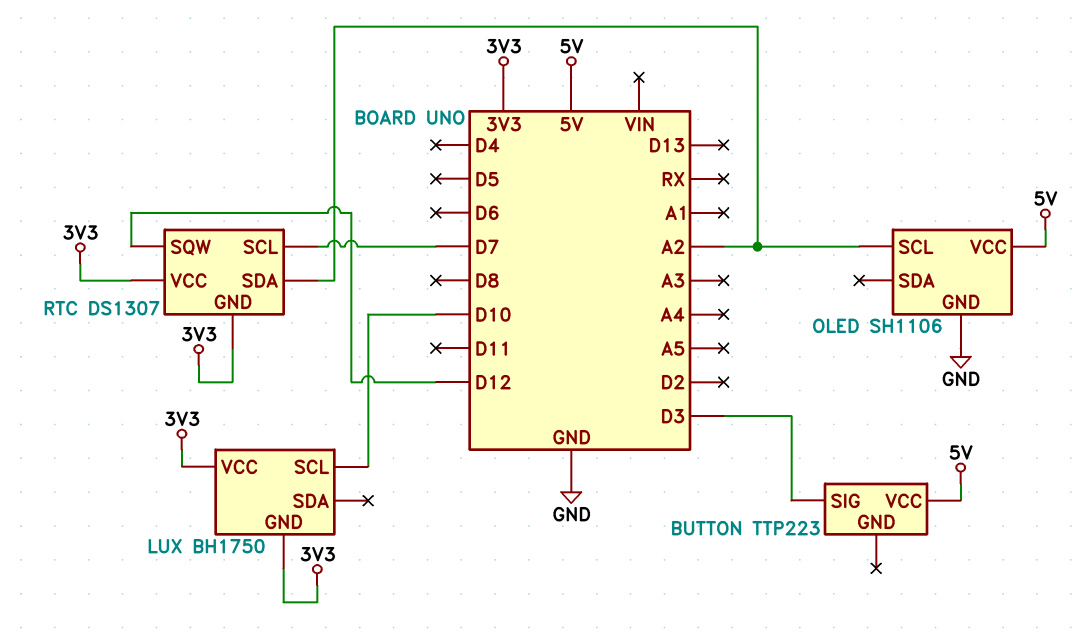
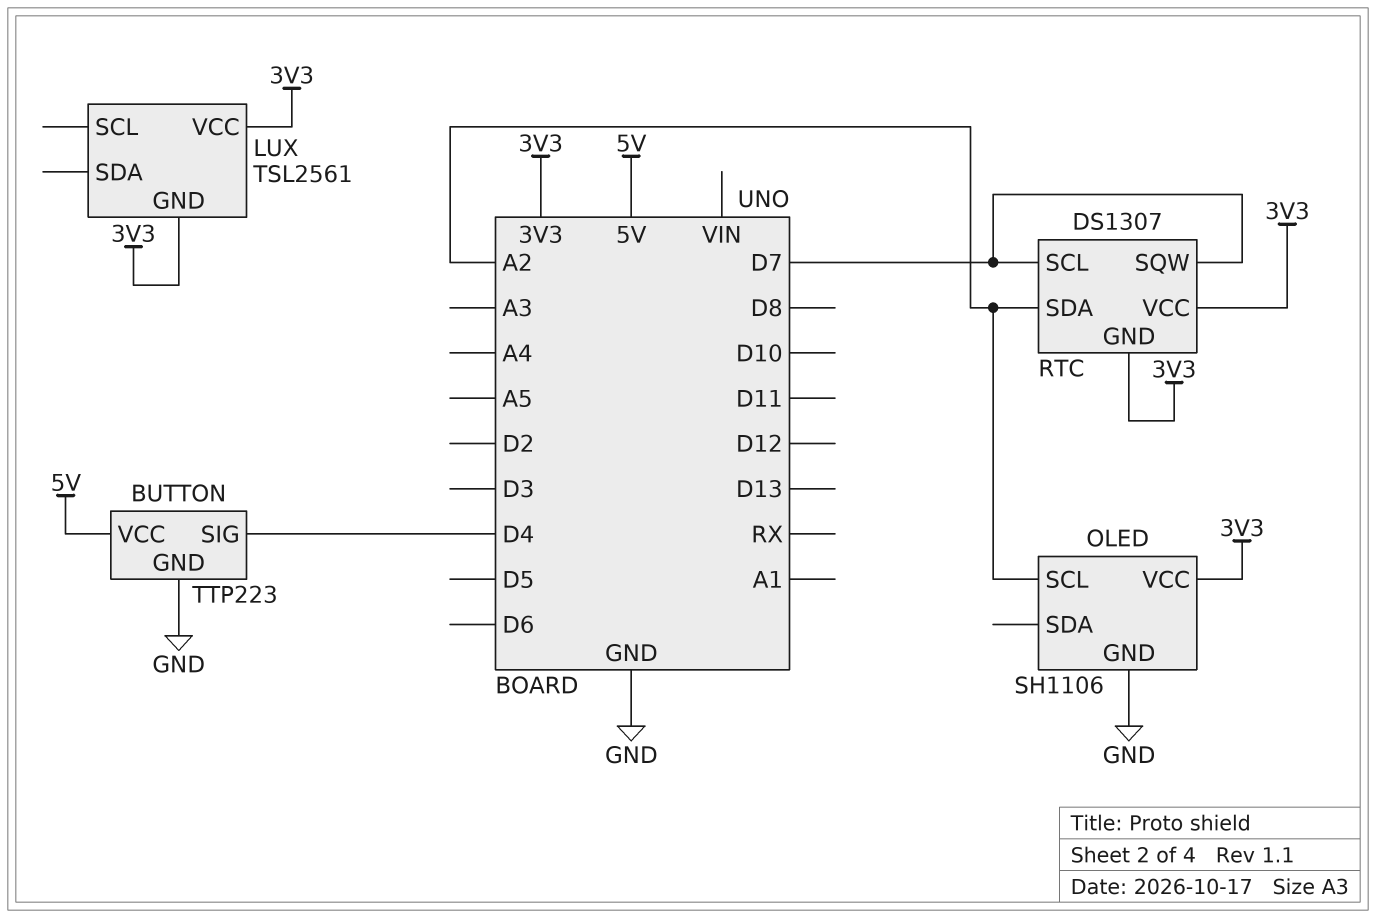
BUTTON pin GND: none -> GND
BUTTON pin SIG: D3 -> D4
LUX: BH1750 -> TSL2561
LUX pin SCL: D10 -> none
OLED pin VCC: 5V -> 3V3
RTC pin SQW: D12 -> D7

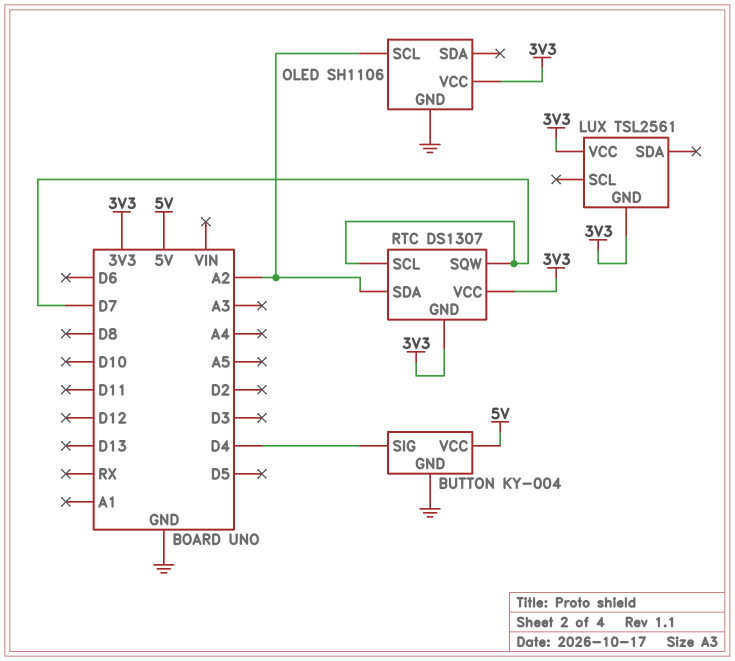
BUTTON: TTP223 -> KY-004

